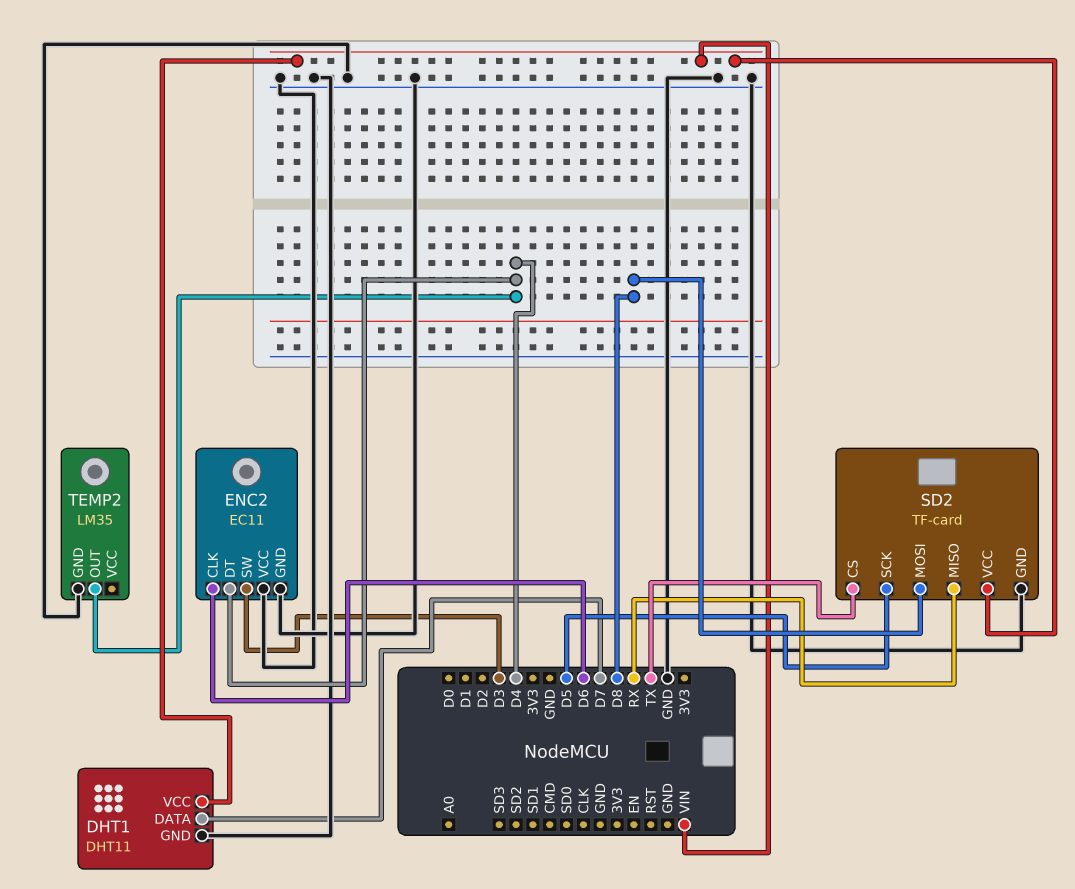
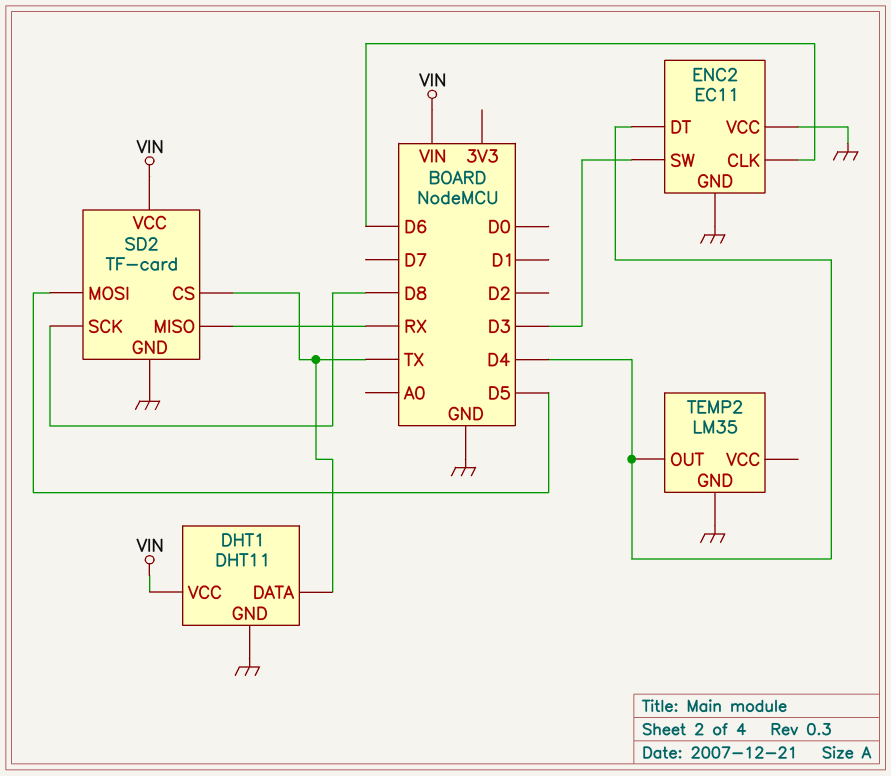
DHT1 pin DATA: D7 -> TX
SD2 pin MOSI: D8 -> D5
SD2 pin SCK: D5 -> D8

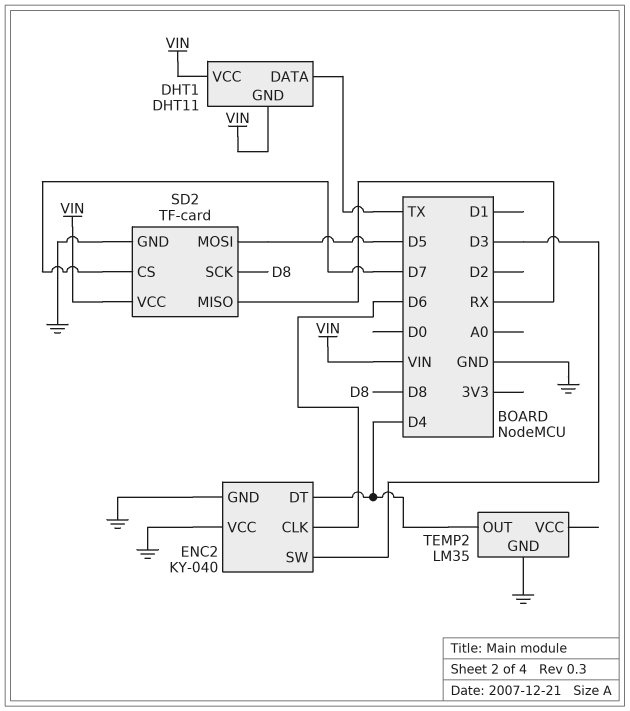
DHT1 pin GND: GND -> VIN
ENC2: EC11 -> KY-040
SD2 pin CS: TX -> D7

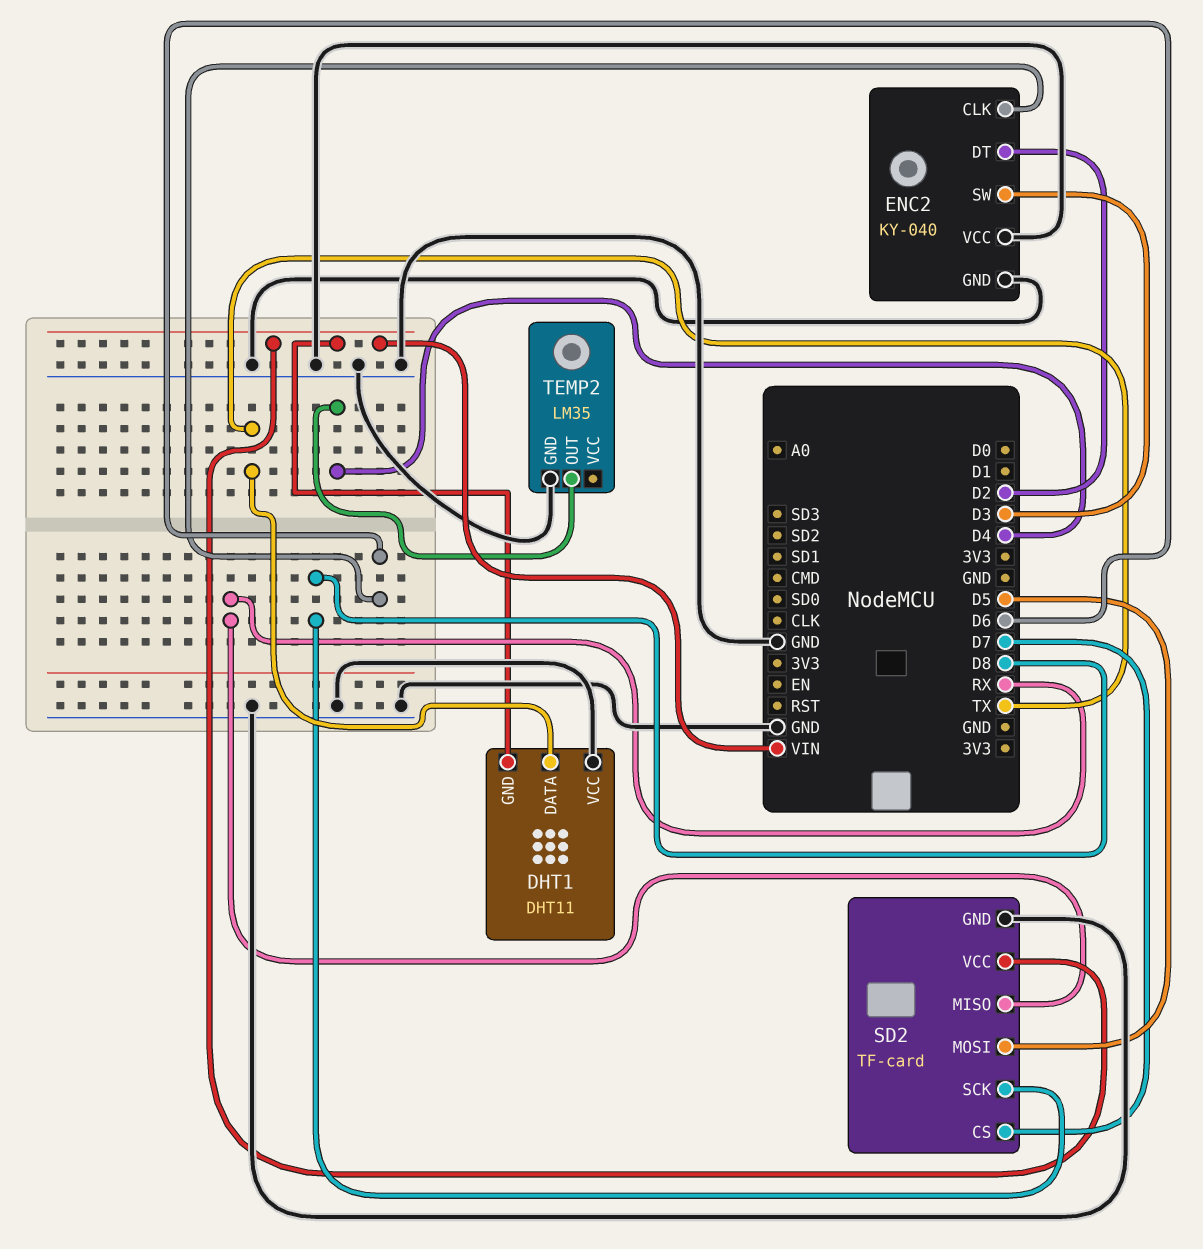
DHT1 pin VCC: VIN -> GND
ENC2 pin DT: D4 -> D2

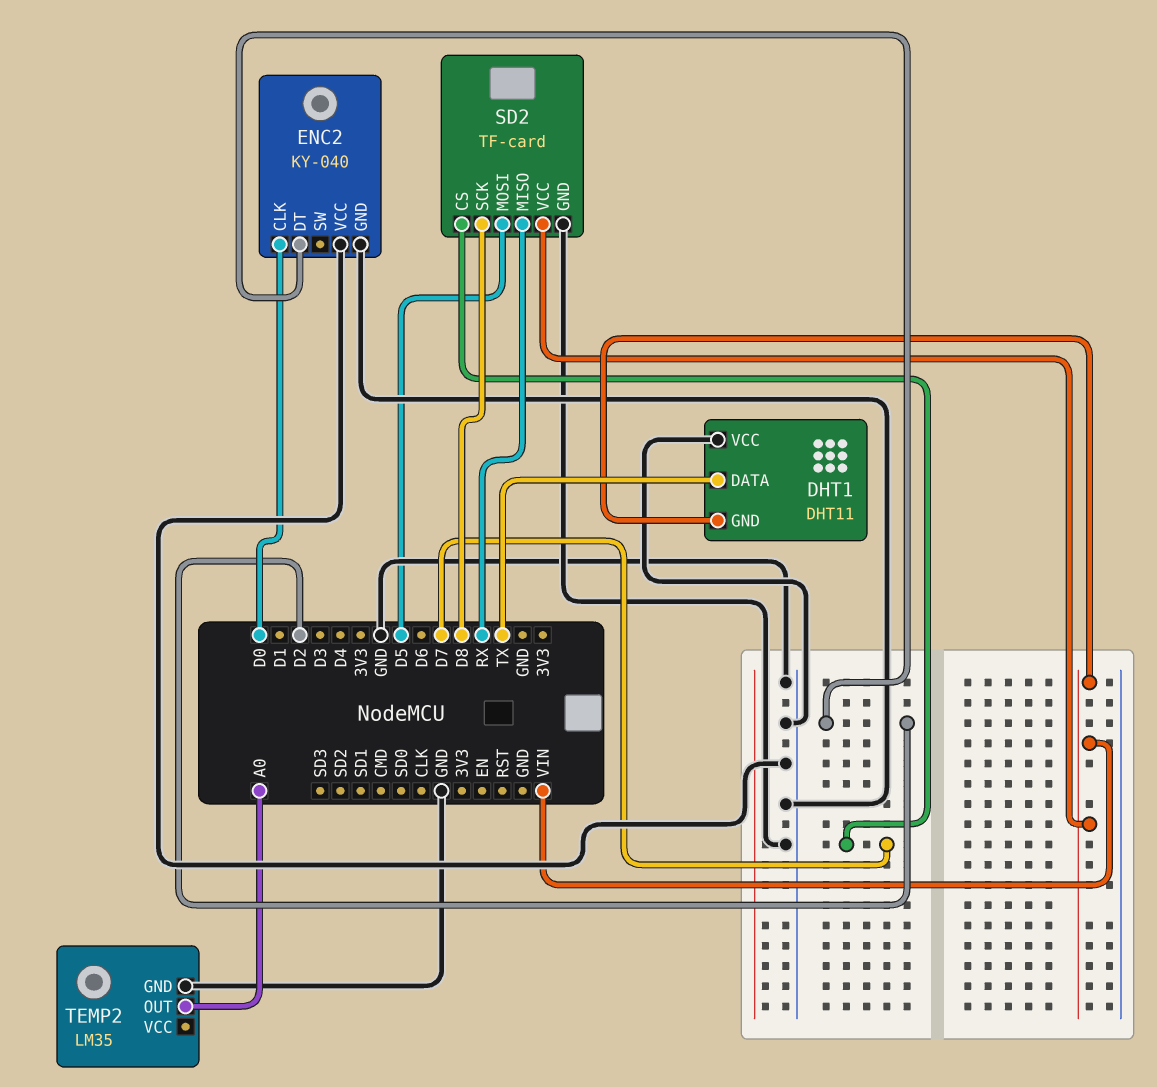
ENC2 pin CLK: D6 -> D0
ENC2 pin SW: D3 -> none
TEMP2 pin OUT: D4 -> A0

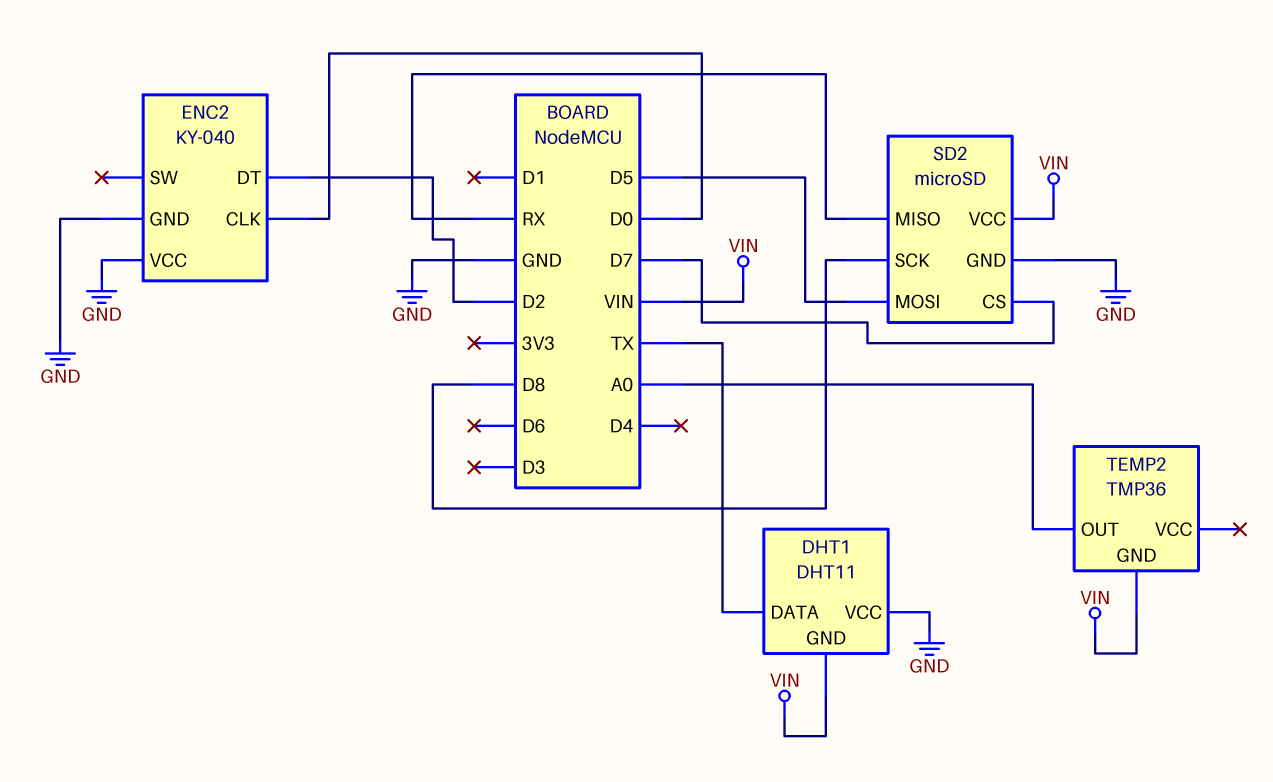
SD2: TF-card -> microSD
TEMP2: LM35 -> TMP36
TEMP2 pin GND: GND -> VIN

